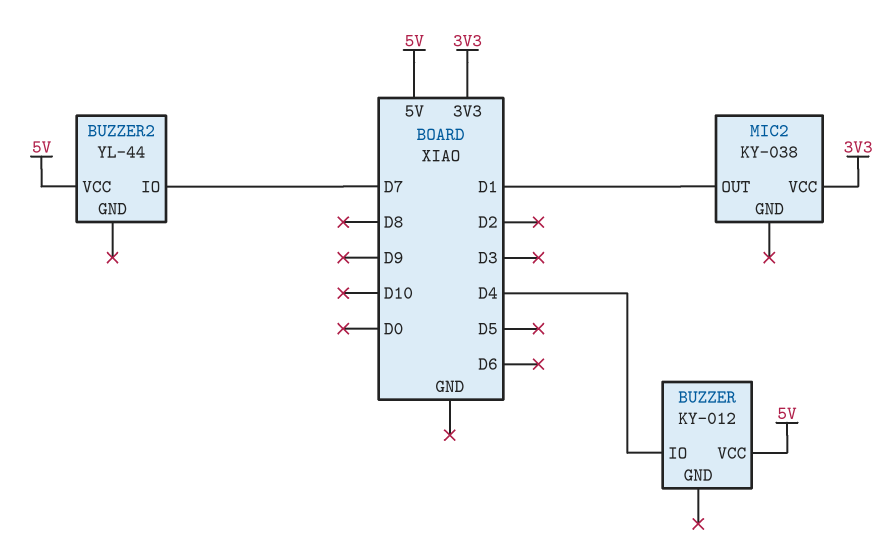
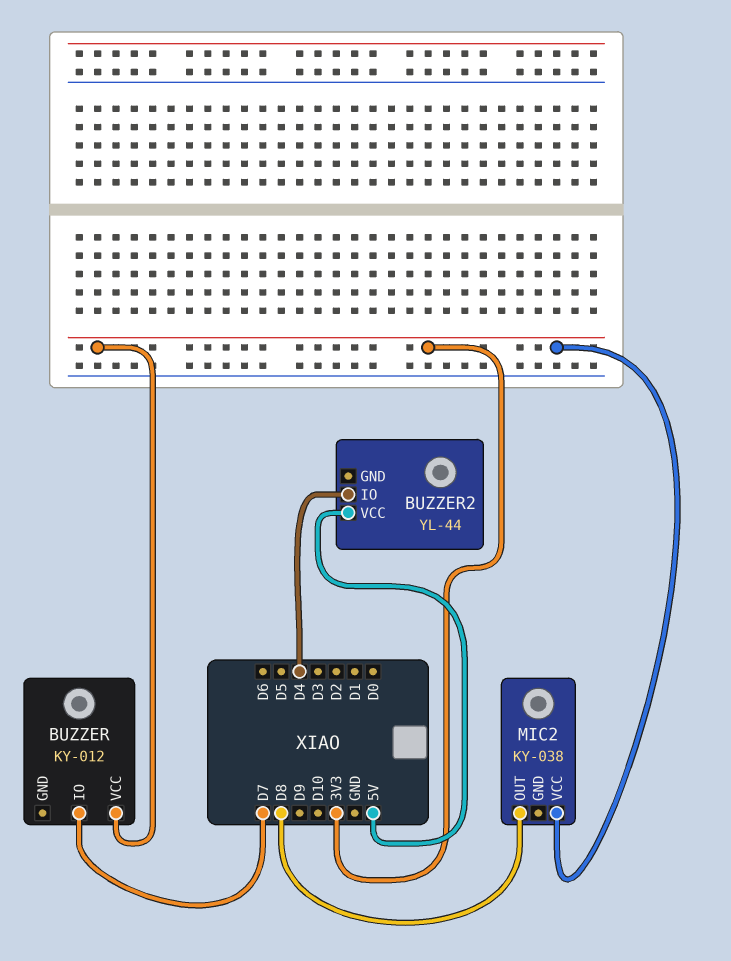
BUZZER pin IO: D4 -> D7
BUZZER pin VCC: 5V -> 3V3
BUZZER2 pin IO: D7 -> D4
MIC2 pin OUT: D1 -> D8

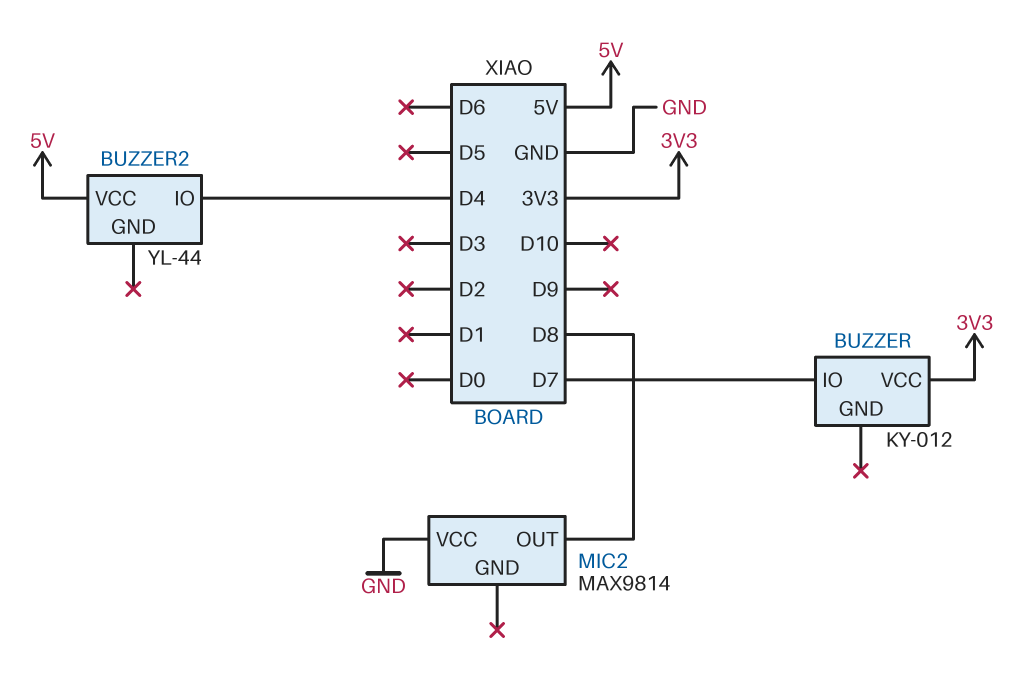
MIC2: KY-038 -> MAX9814
MIC2 pin VCC: 3V3 -> GND

